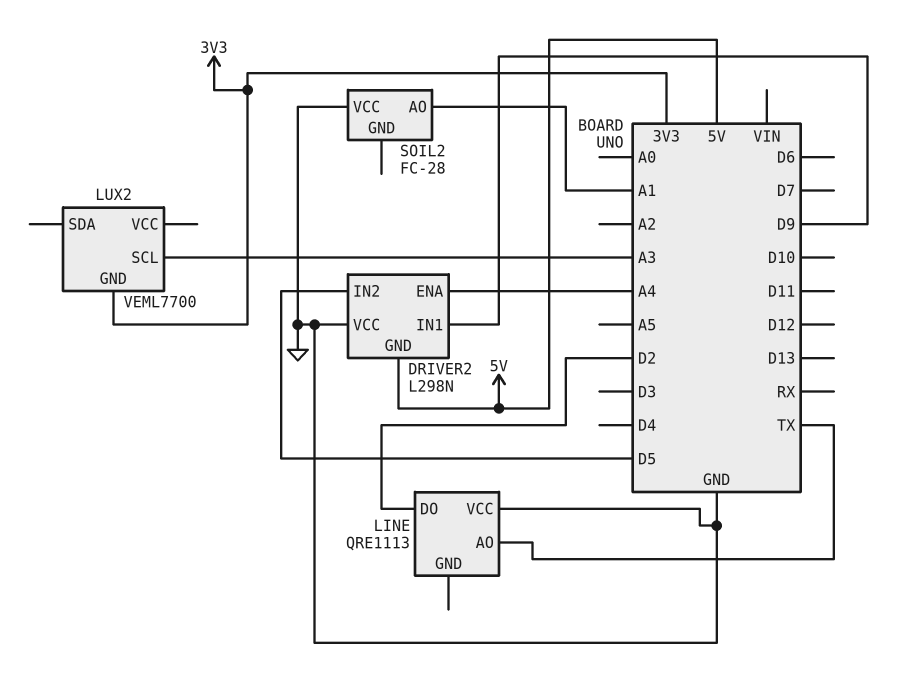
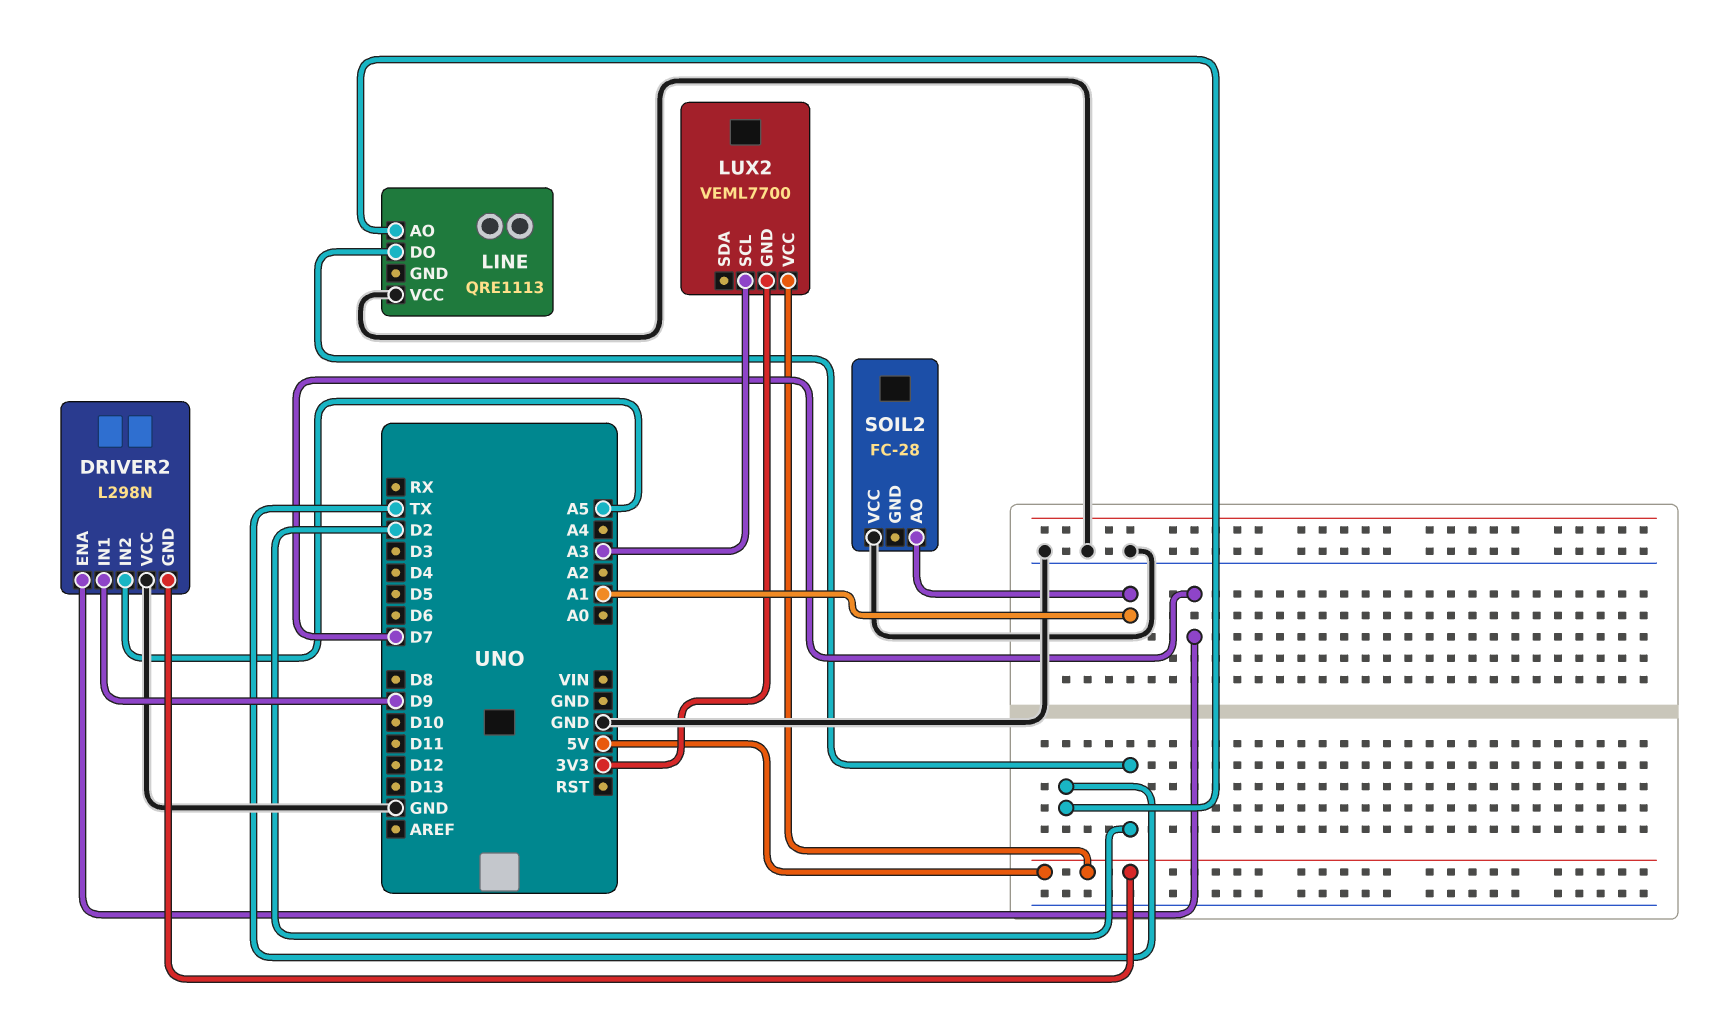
DRIVER2 pin ENA: A4 -> D7
DRIVER2 pin IN2: D5 -> A5
LUX2 pin VCC: none -> 5V

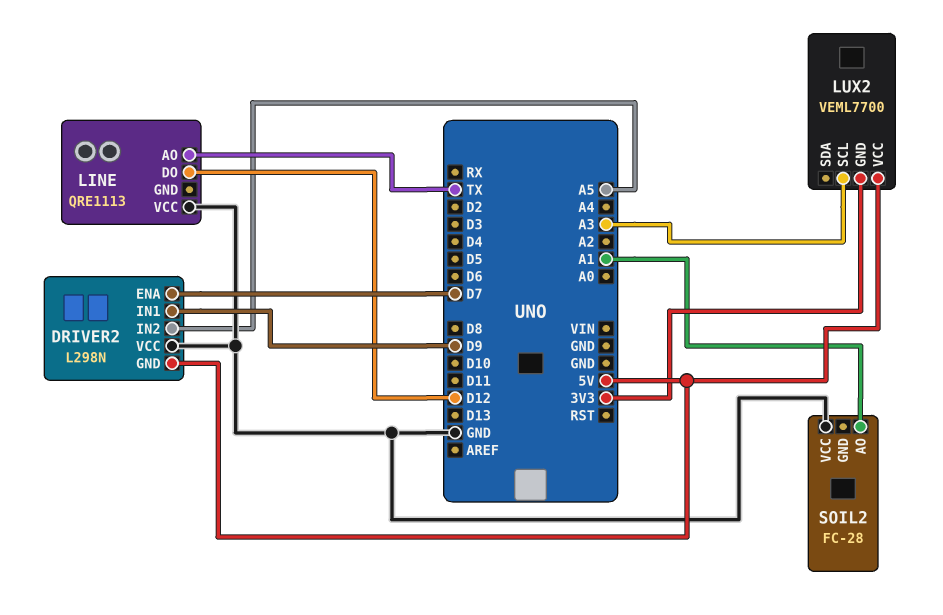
LINE pin DO: D2 -> D12

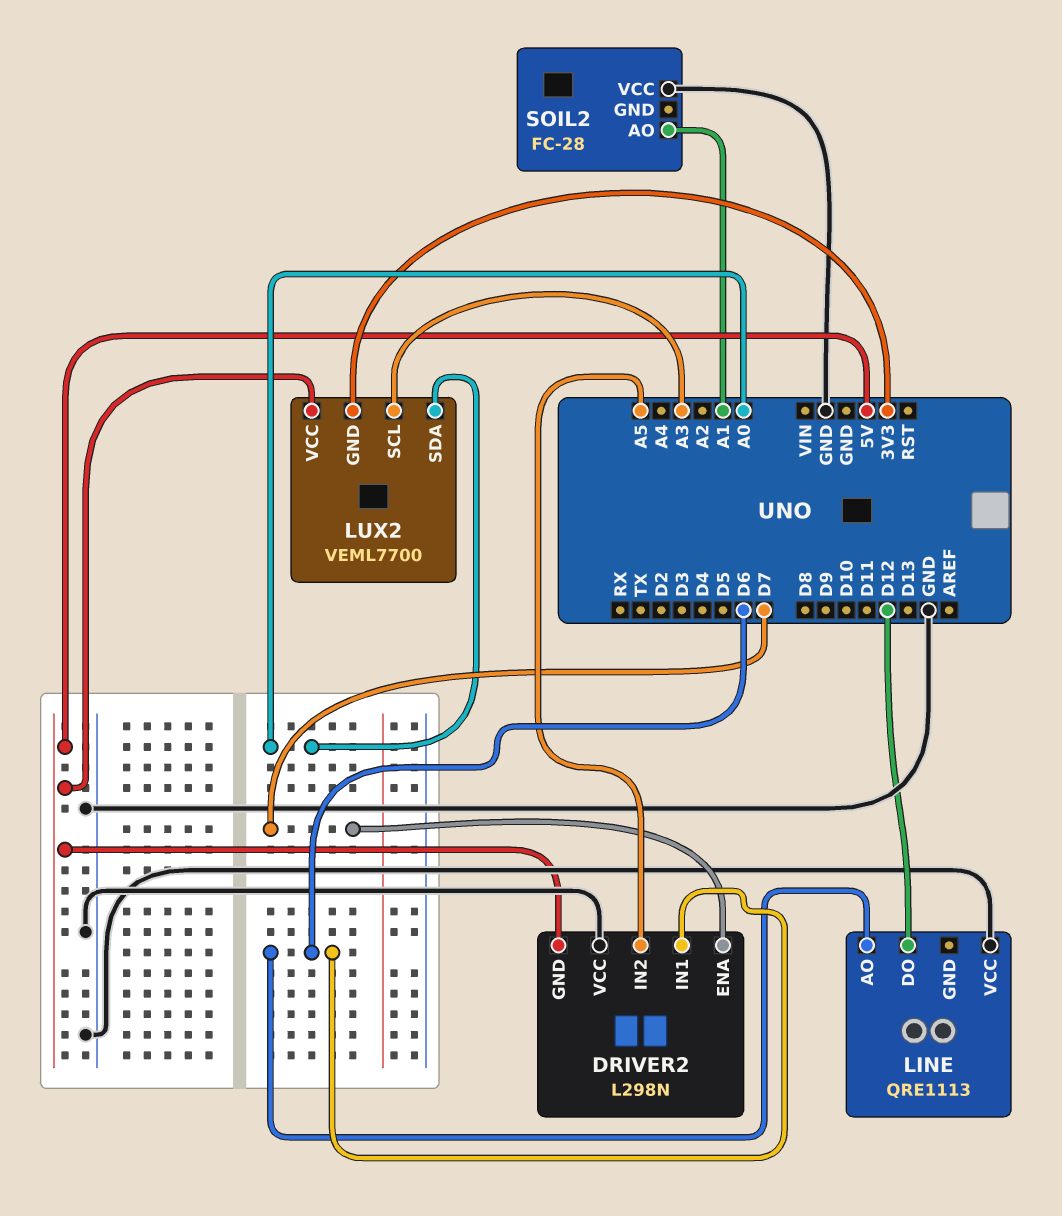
DRIVER2 pin IN1: D9 -> D6
LINE pin AO: TX -> D6
LUX2 pin SDA: none -> A0

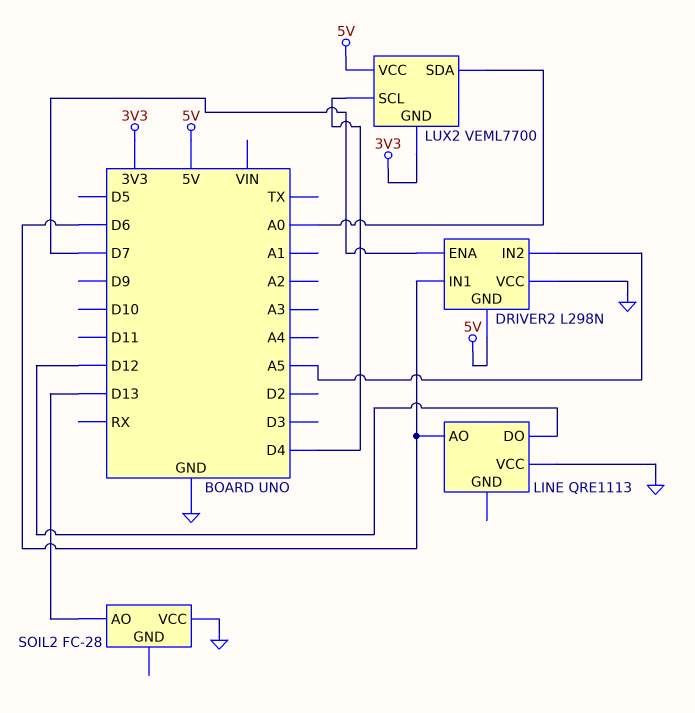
LUX2 pin SCL: A3 -> D4
SOIL2 pin AO: A1 -> D13

